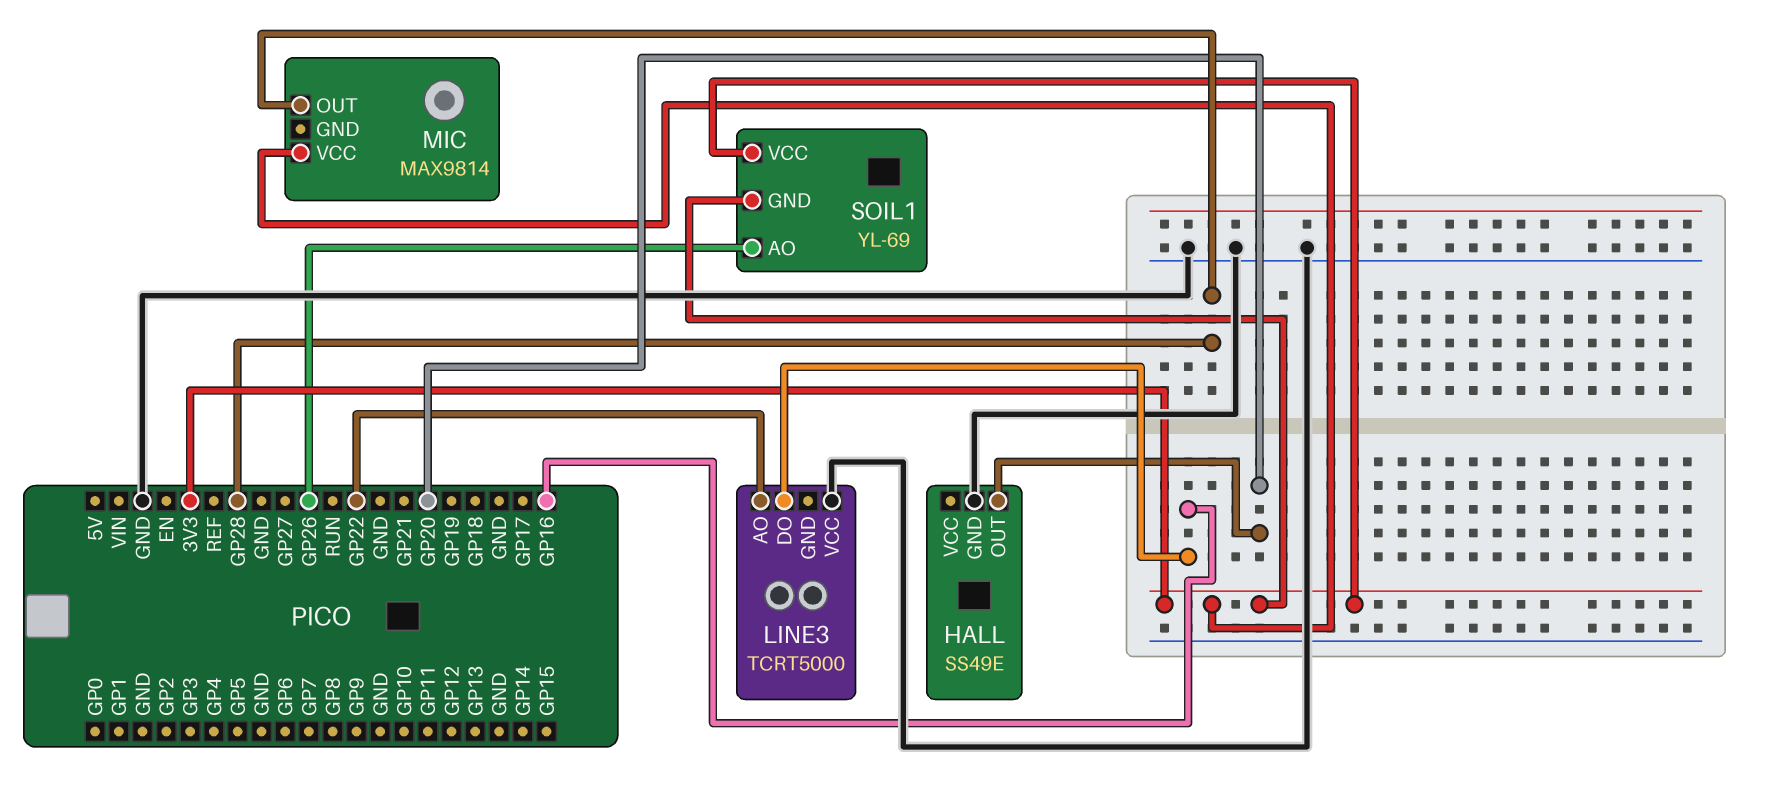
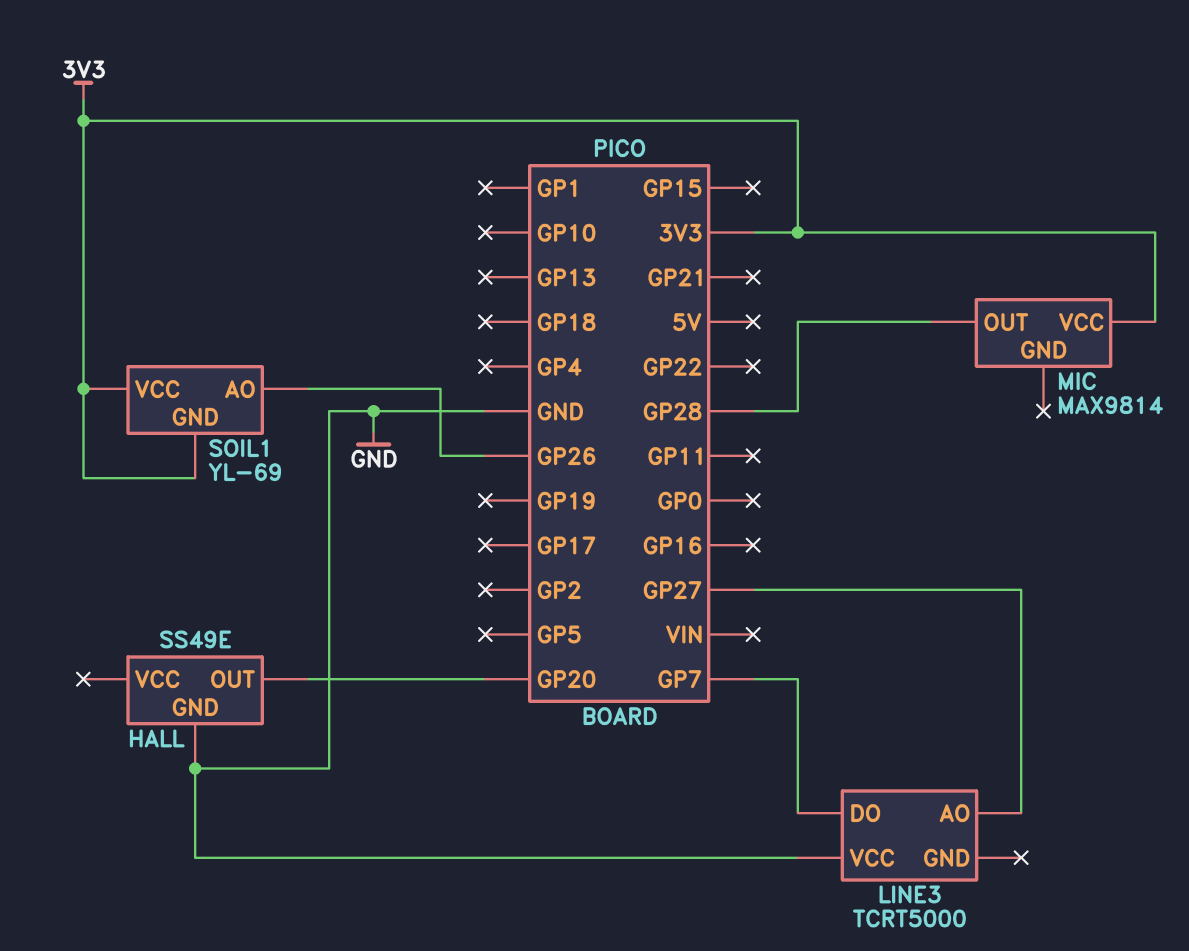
LINE3 pin AO: GP22 -> GP27
LINE3 pin DO: GP16 -> GP7

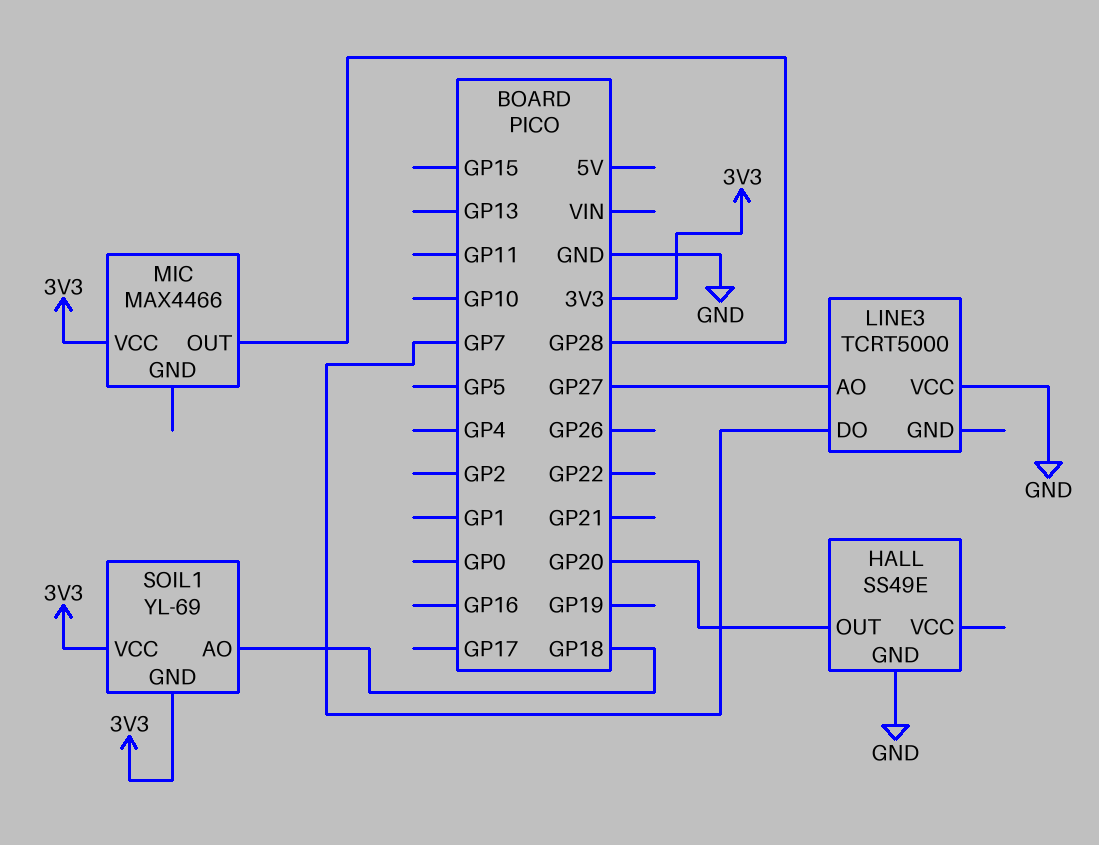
MIC: MAX9814 -> MAX4466
SOIL1 pin AO: GP26 -> GP18

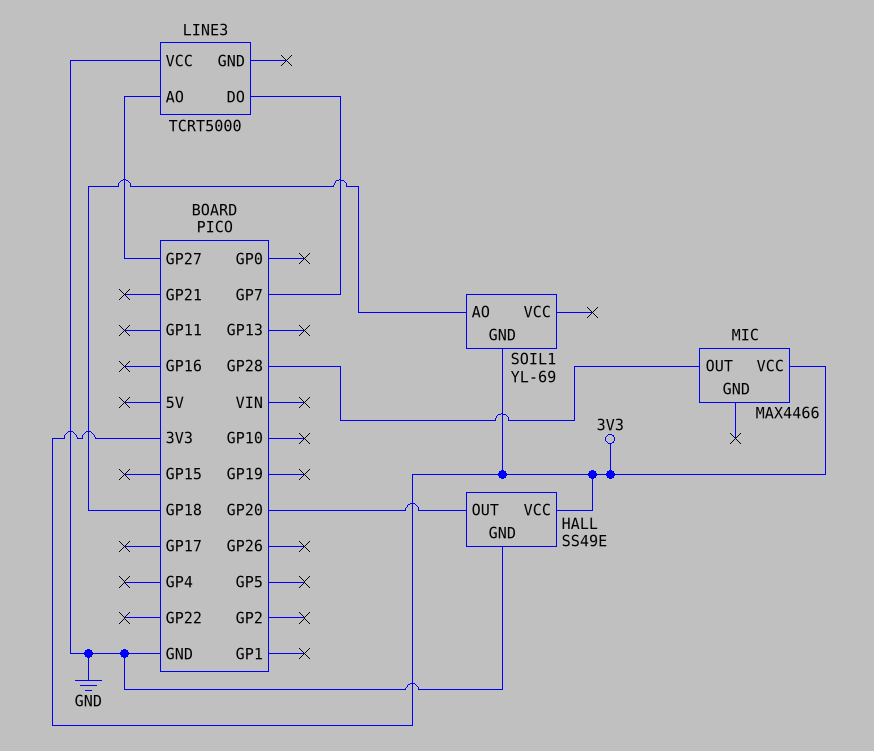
HALL pin VCC: none -> 3V3
SOIL1 pin VCC: 3V3 -> none

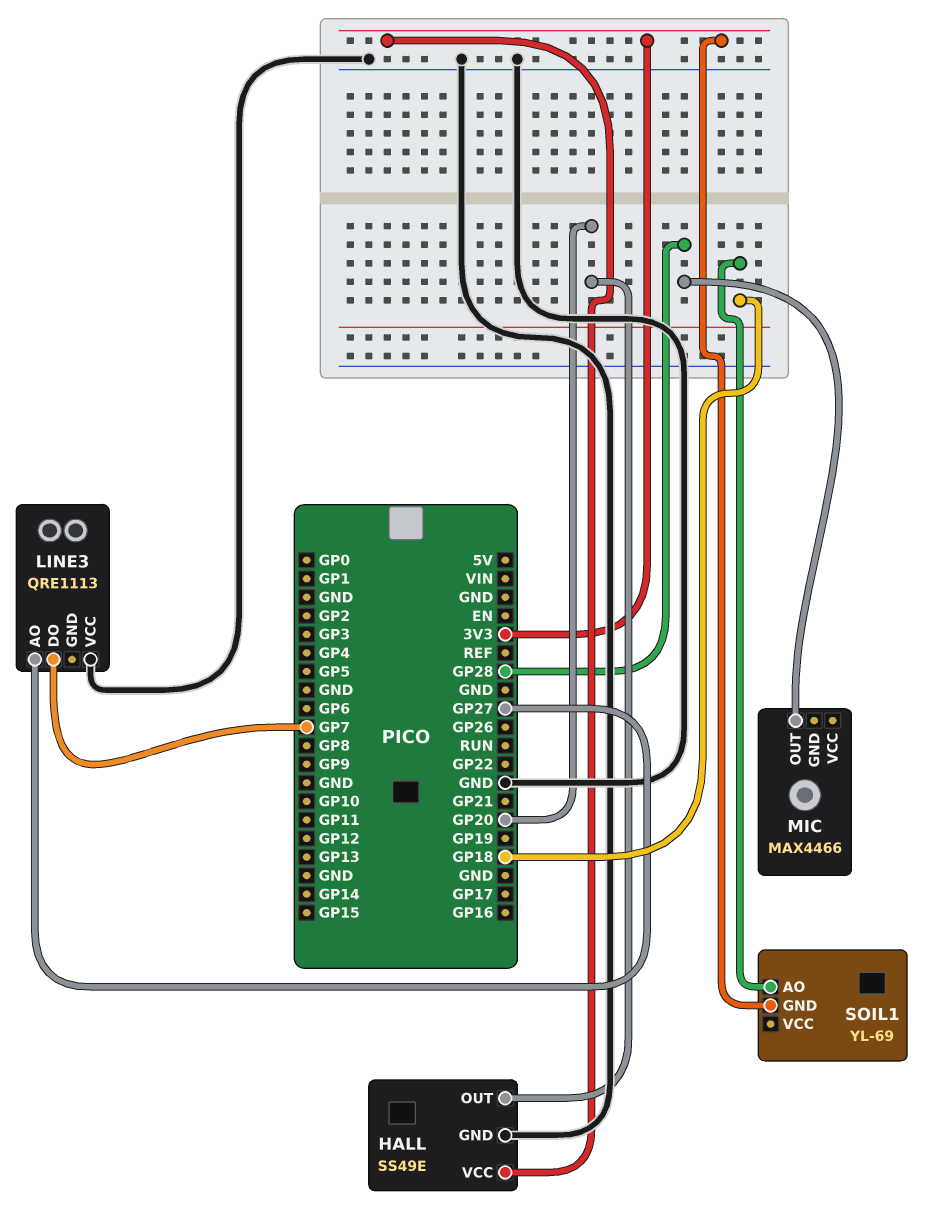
LINE3: TCRT5000 -> QRE1113
MIC pin VCC: 3V3 -> none

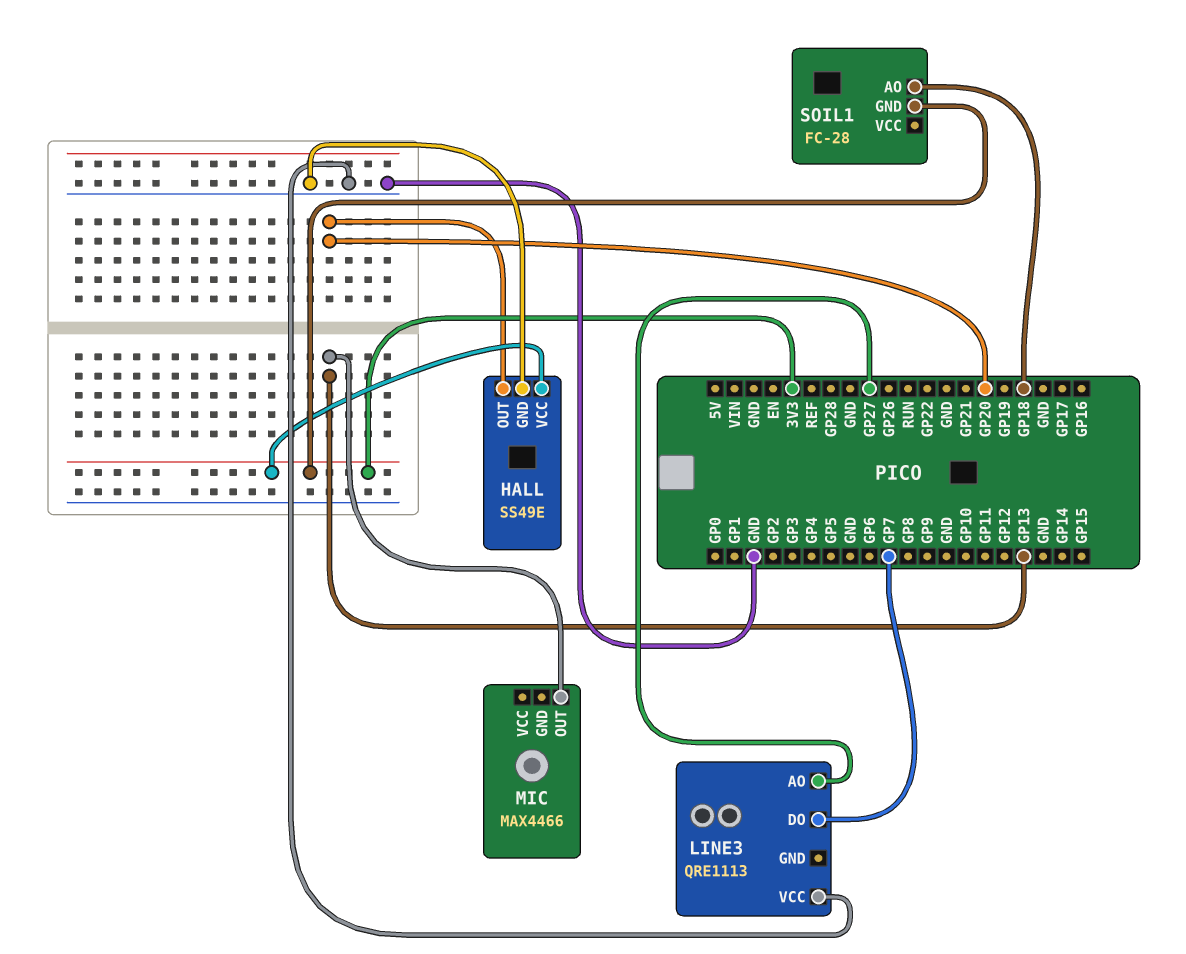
MIC pin OUT: GP28 -> GP13
SOIL1: YL-69 -> FC-28

